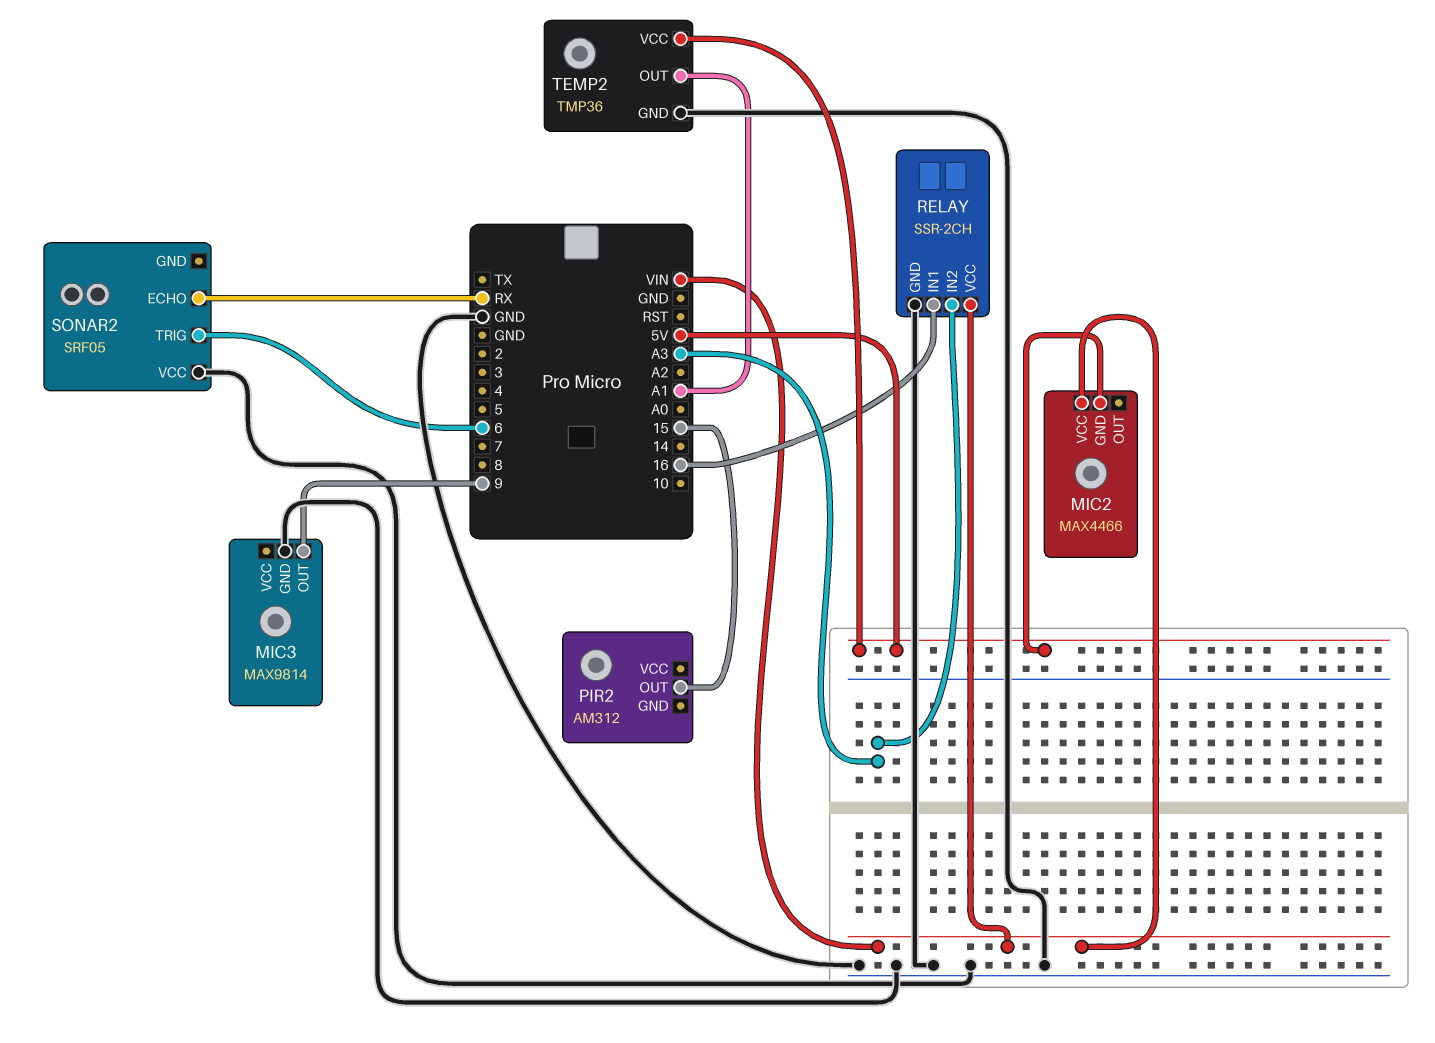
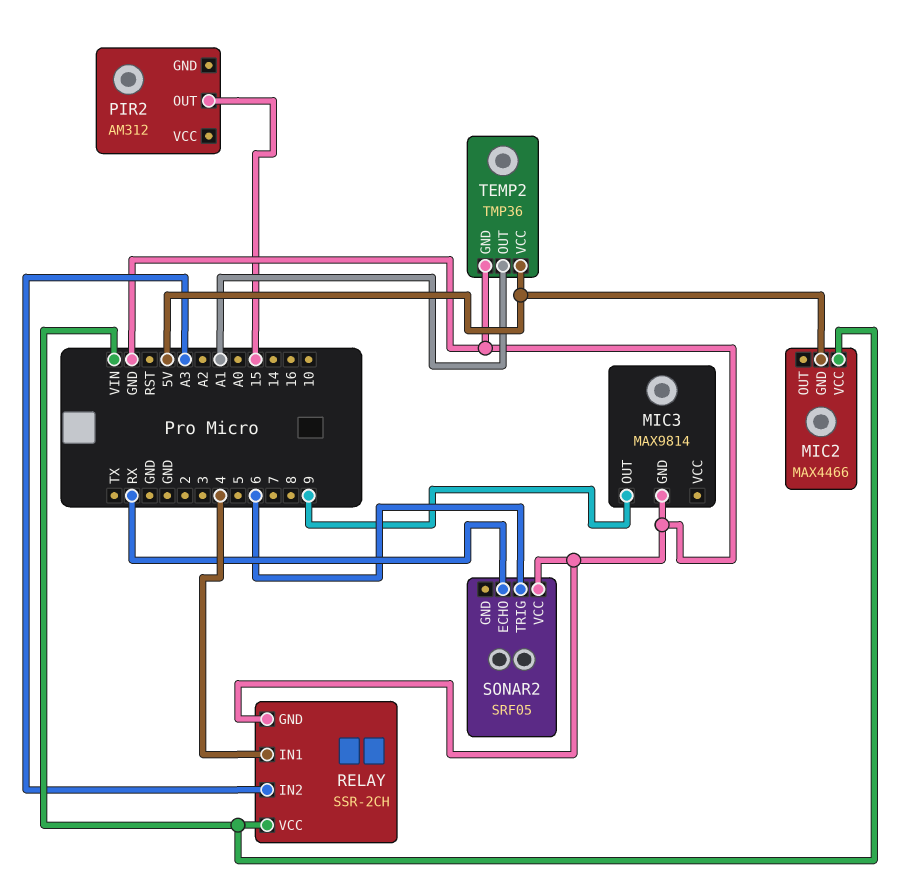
RELAY pin IN1: 16 -> 4

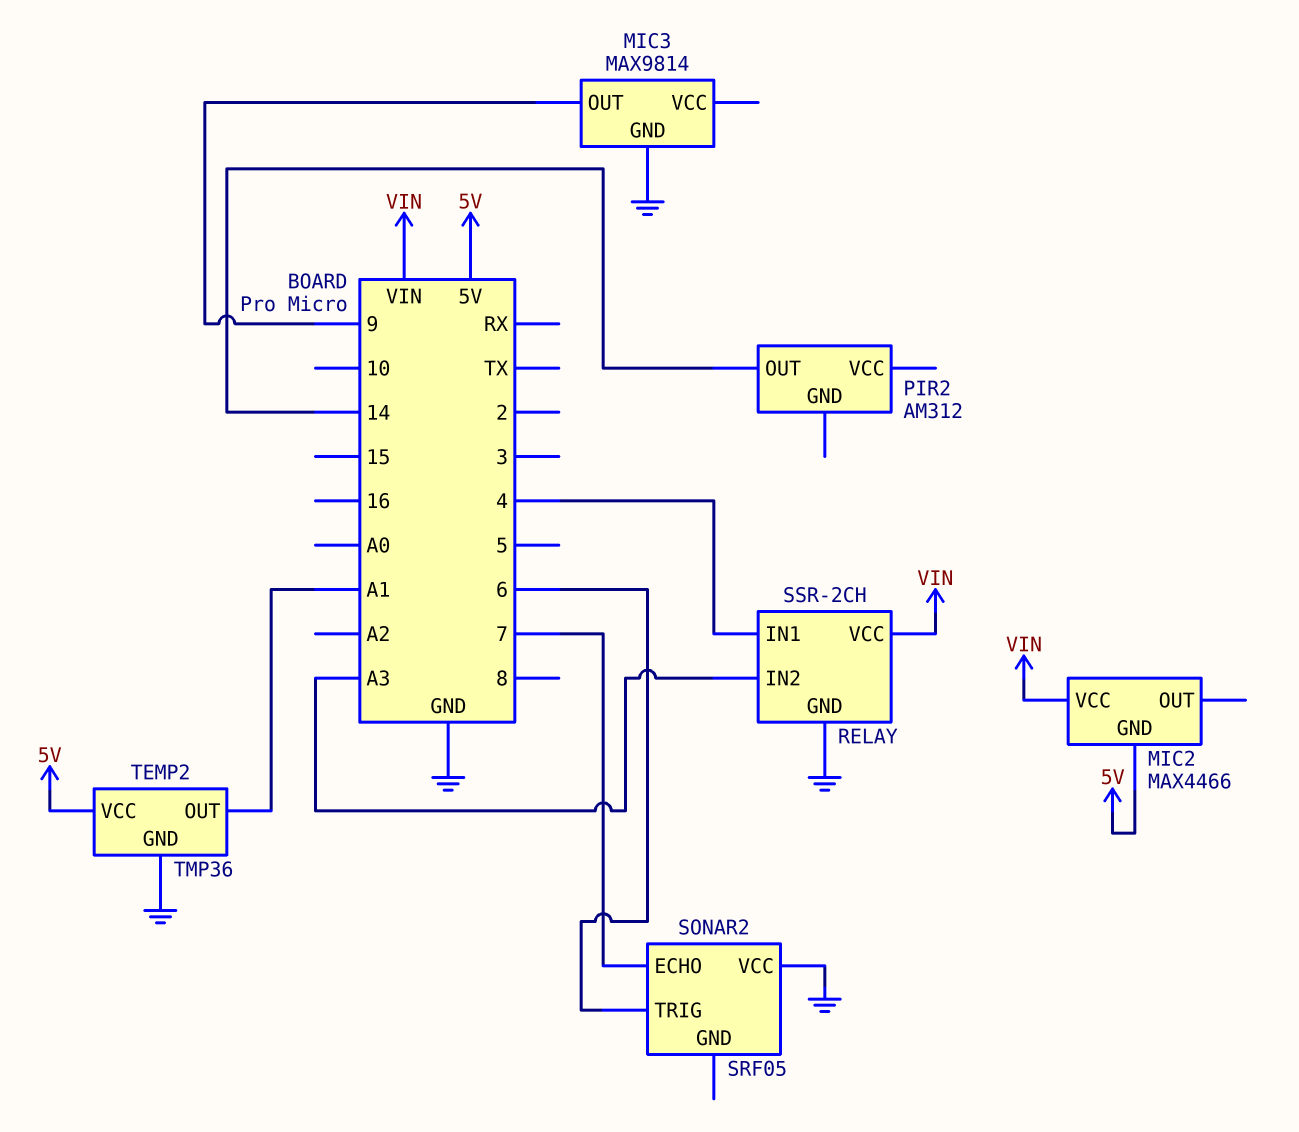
PIR2 pin OUT: 15 -> 14
SONAR2 pin ECHO: RX -> 7

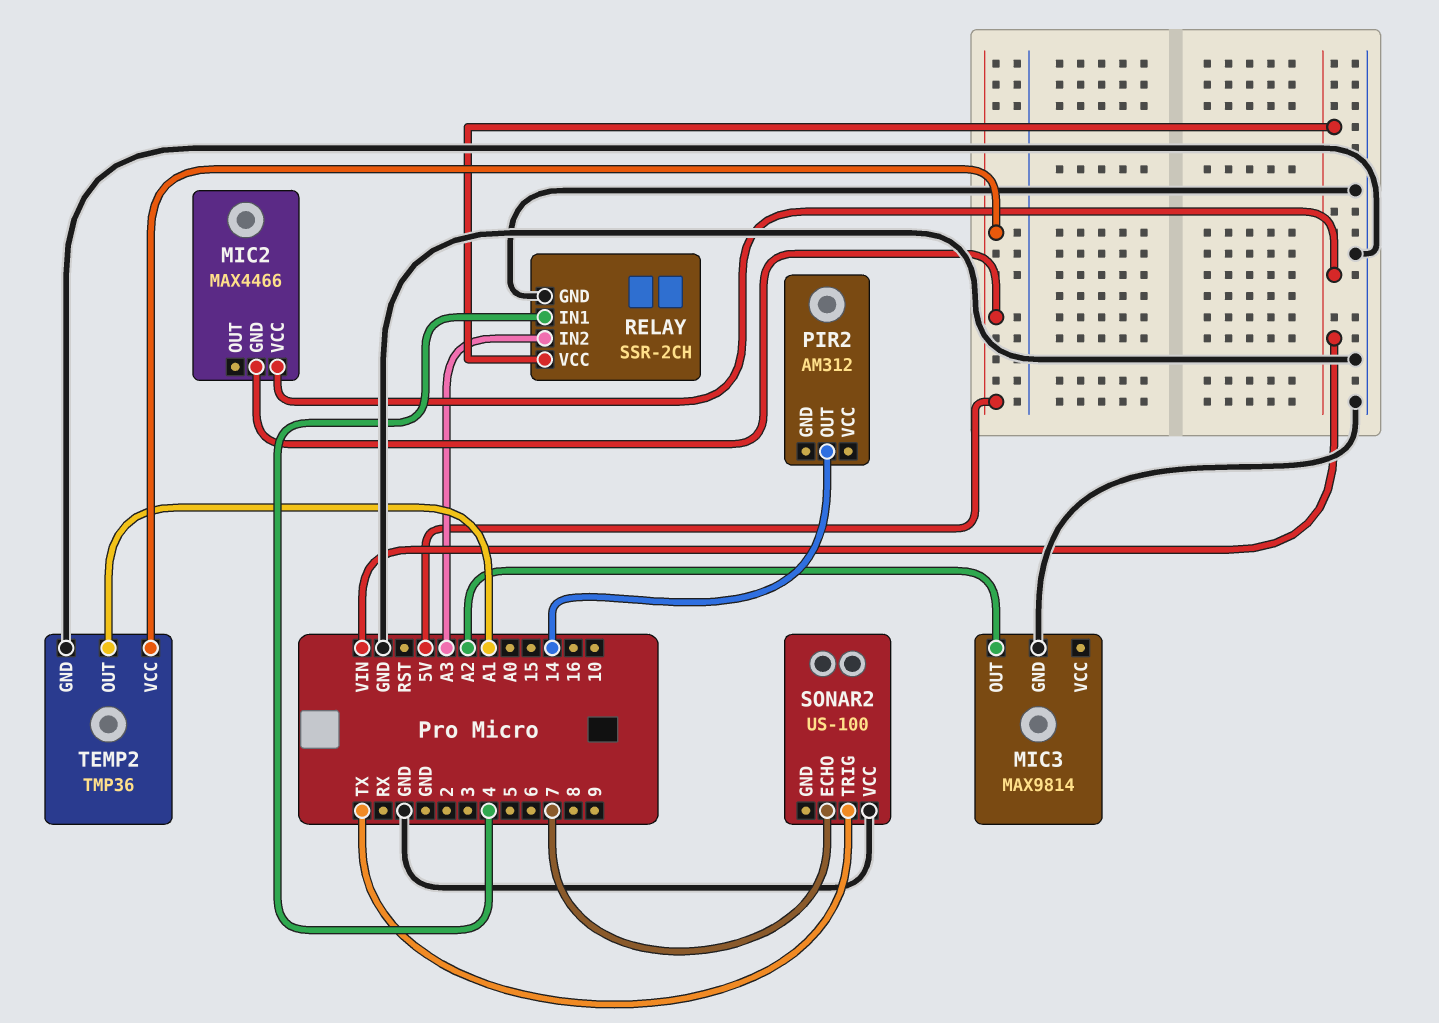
MIC3 pin OUT: 9 -> A2
SONAR2: SRF05 -> US-100
SONAR2 pin TRIG: 6 -> TX

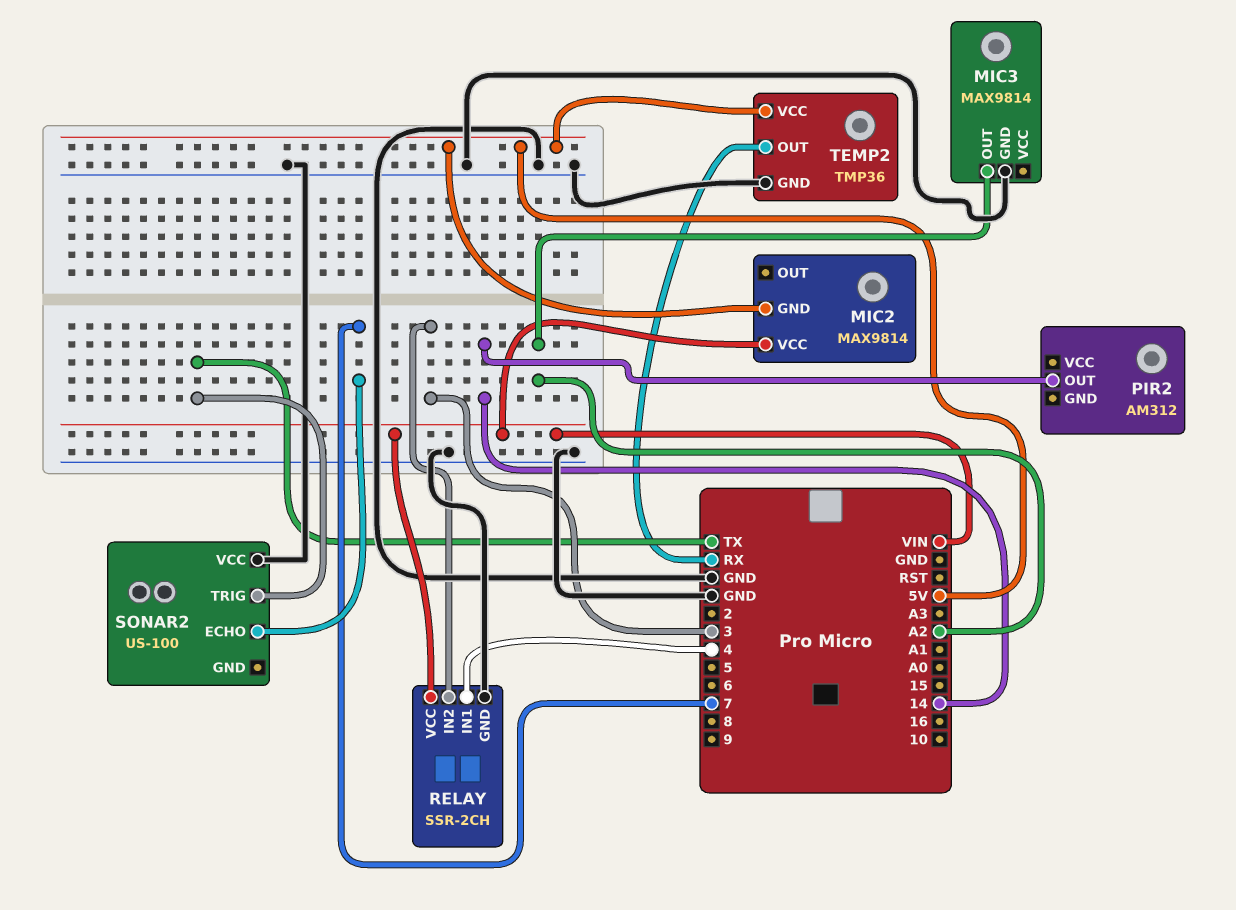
MIC2: MAX4466 -> MAX9814
RELAY pin IN2: A3 -> 3
TEMP2 pin OUT: A1 -> RX

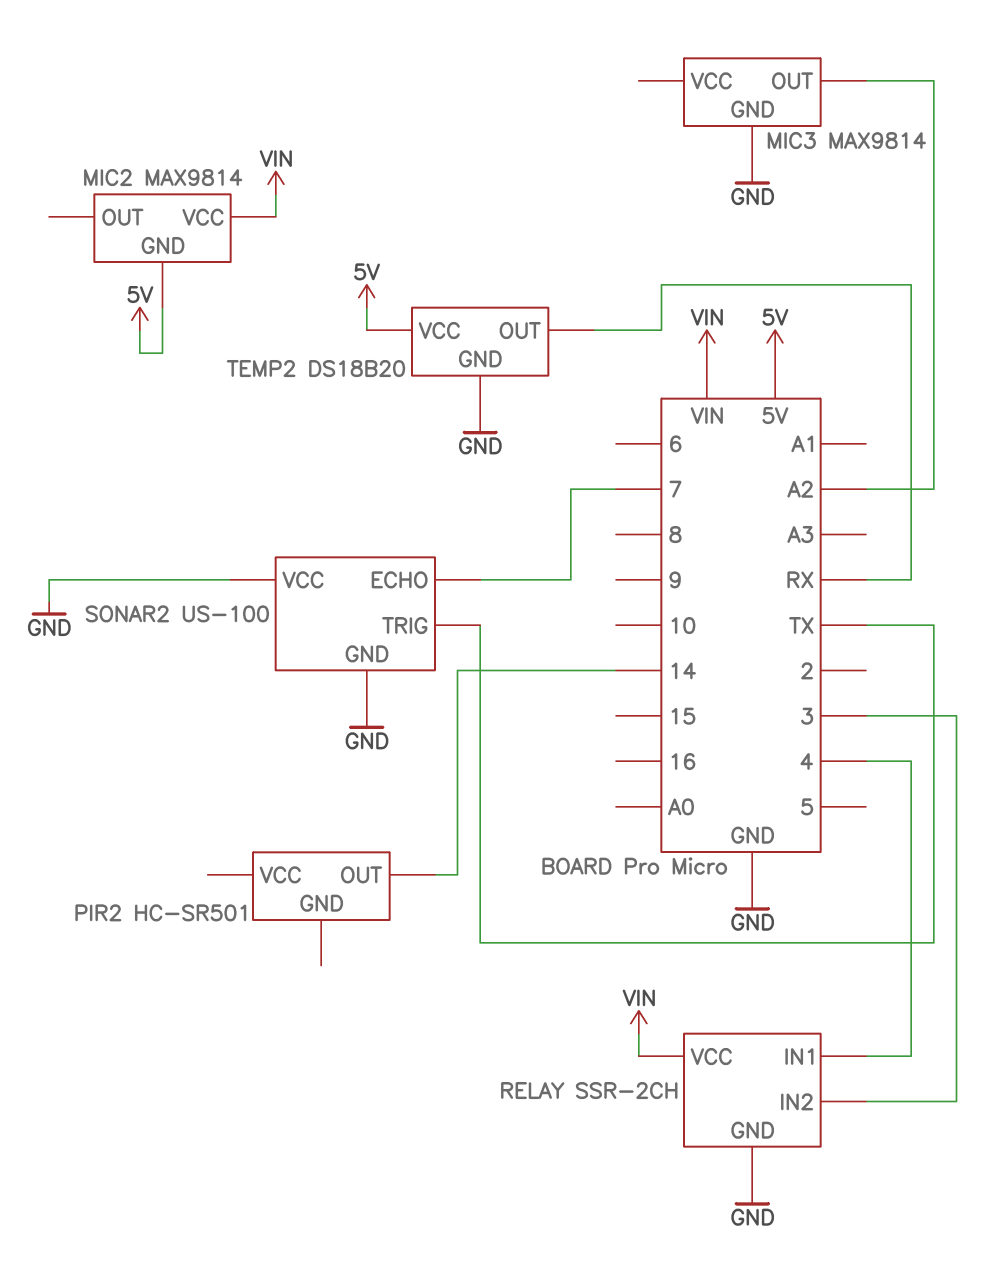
PIR2: AM312 -> HC-SR501
SONAR2 pin GND: none -> GND
TEMP2: TMP36 -> DS18B20

